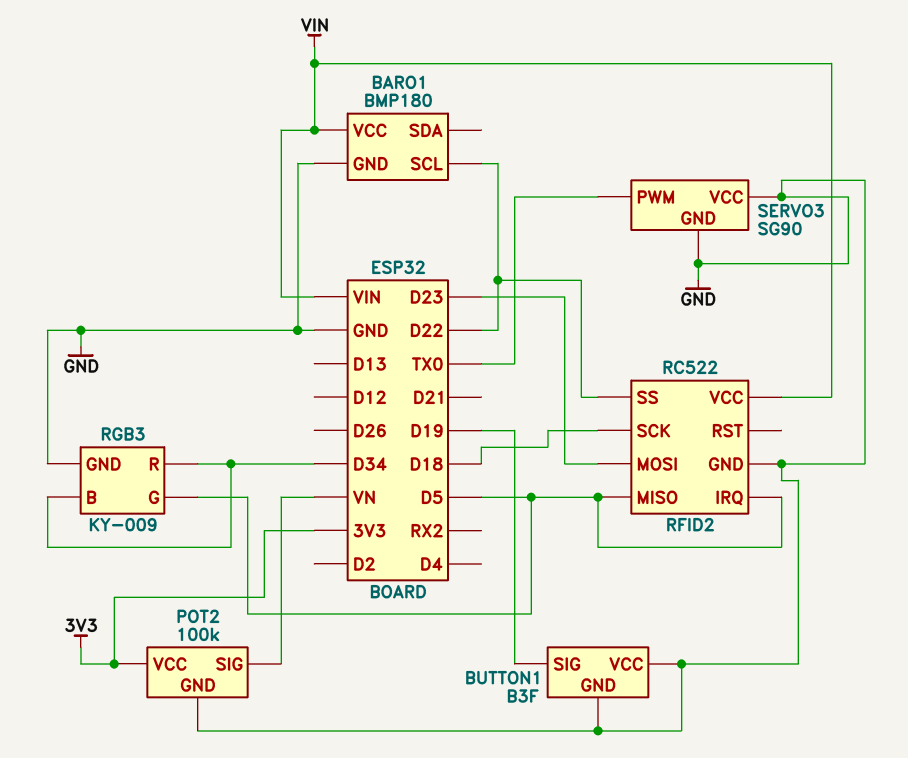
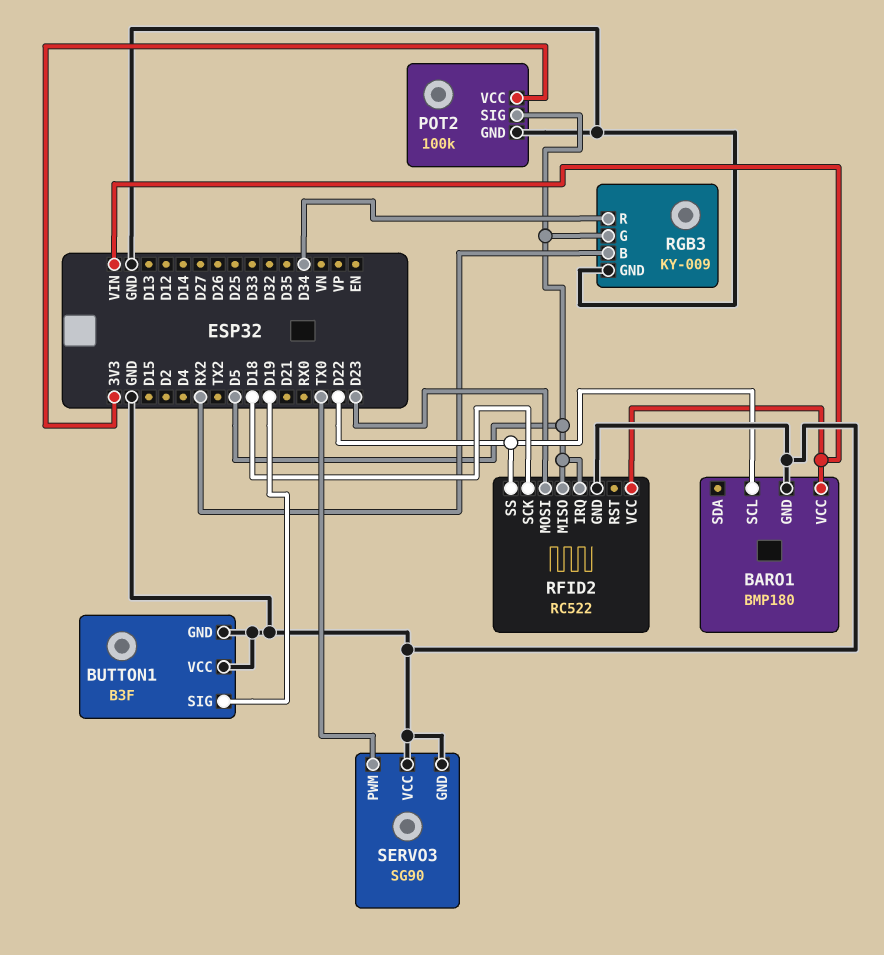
POT2 pin SIG: VN -> D5
RGB3 pin B: D34 -> RX2

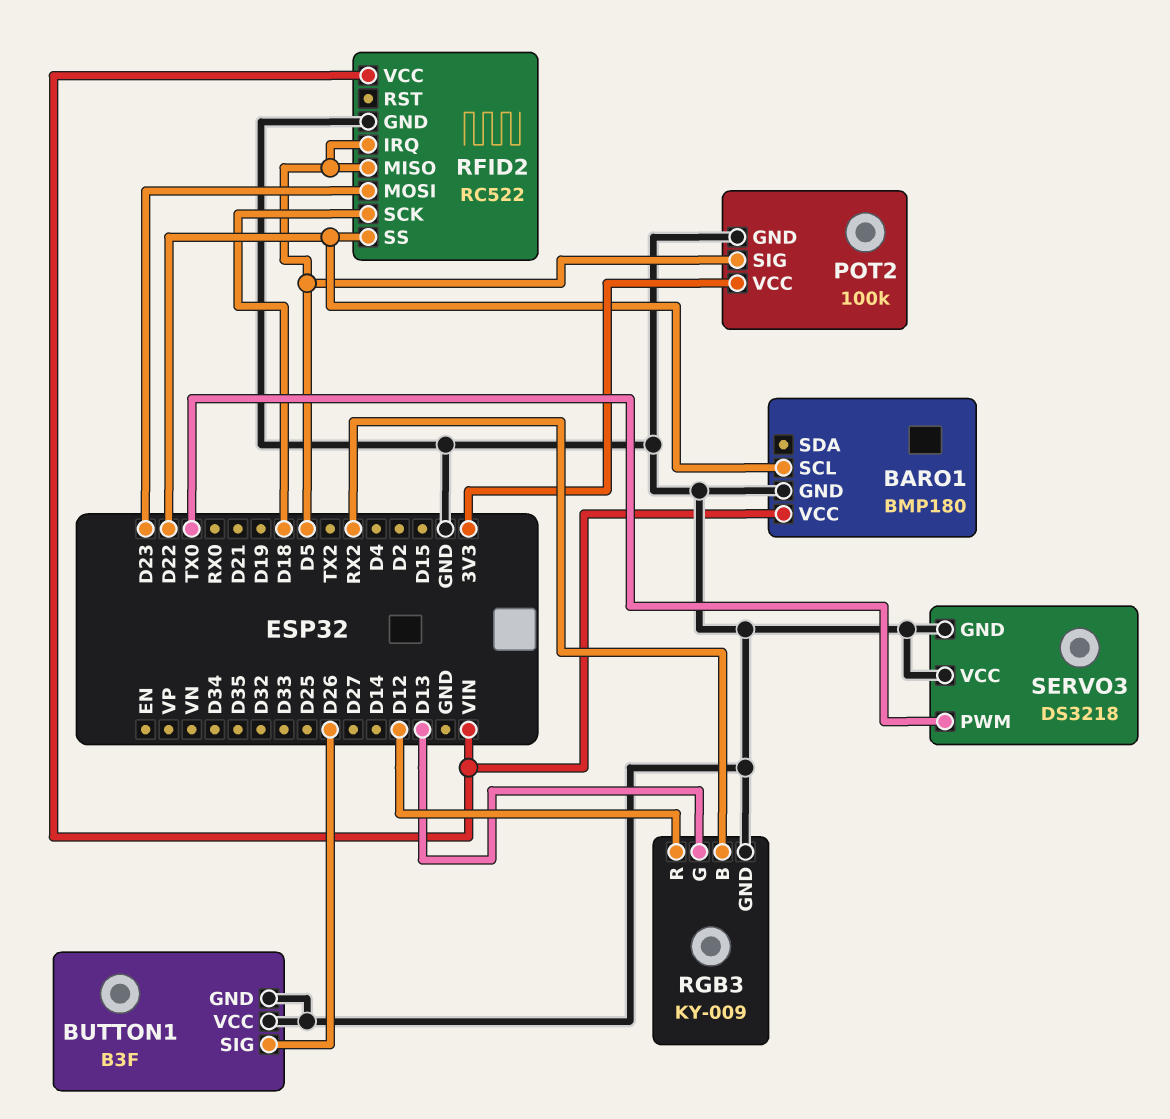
BUTTON1 pin SIG: D19 -> D26
RGB3 pin G: D5 -> D13
RGB3 pin R: D34 -> D12
SERVO3: SG90 -> DS3218

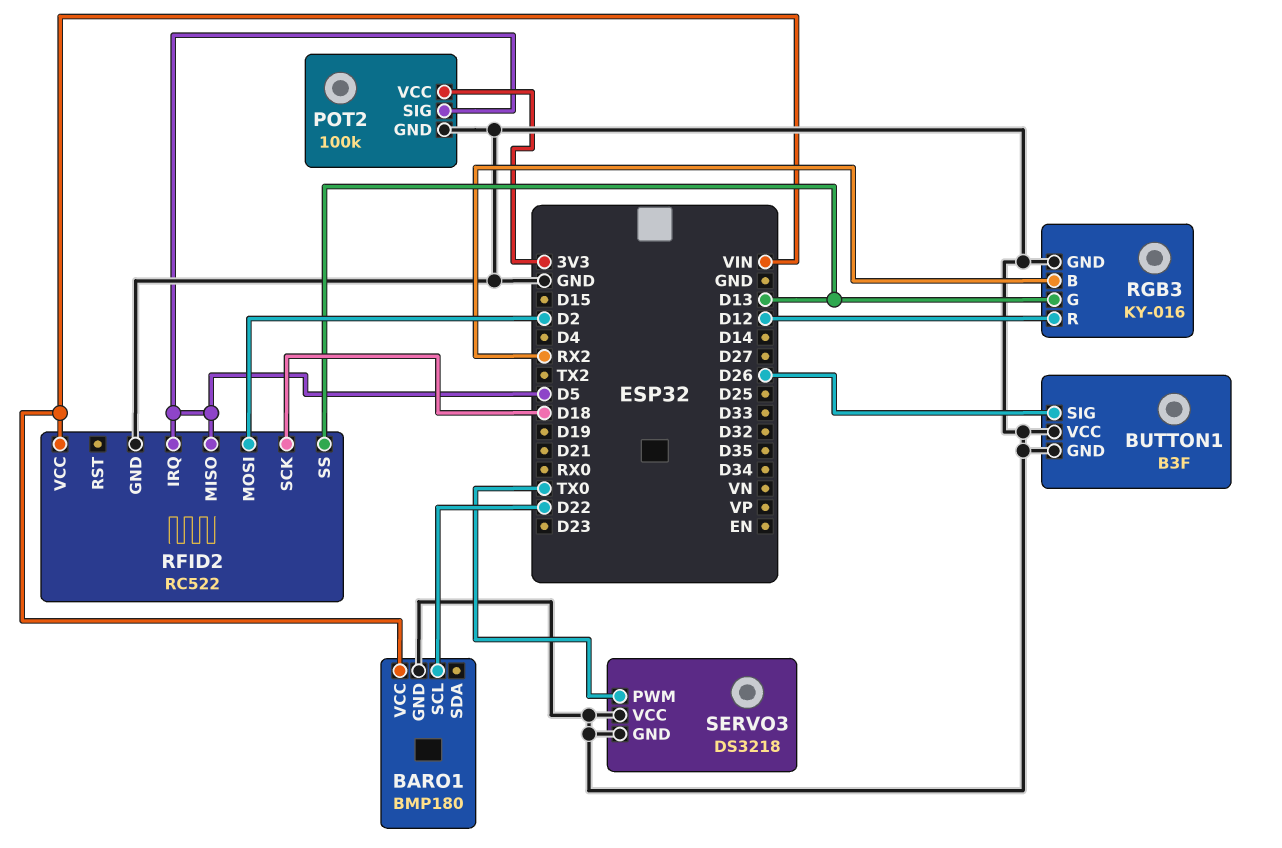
RFID2 pin MOSI: D23 -> D2
RFID2 pin SS: D22 -> D13
RGB3: KY-009 -> KY-016

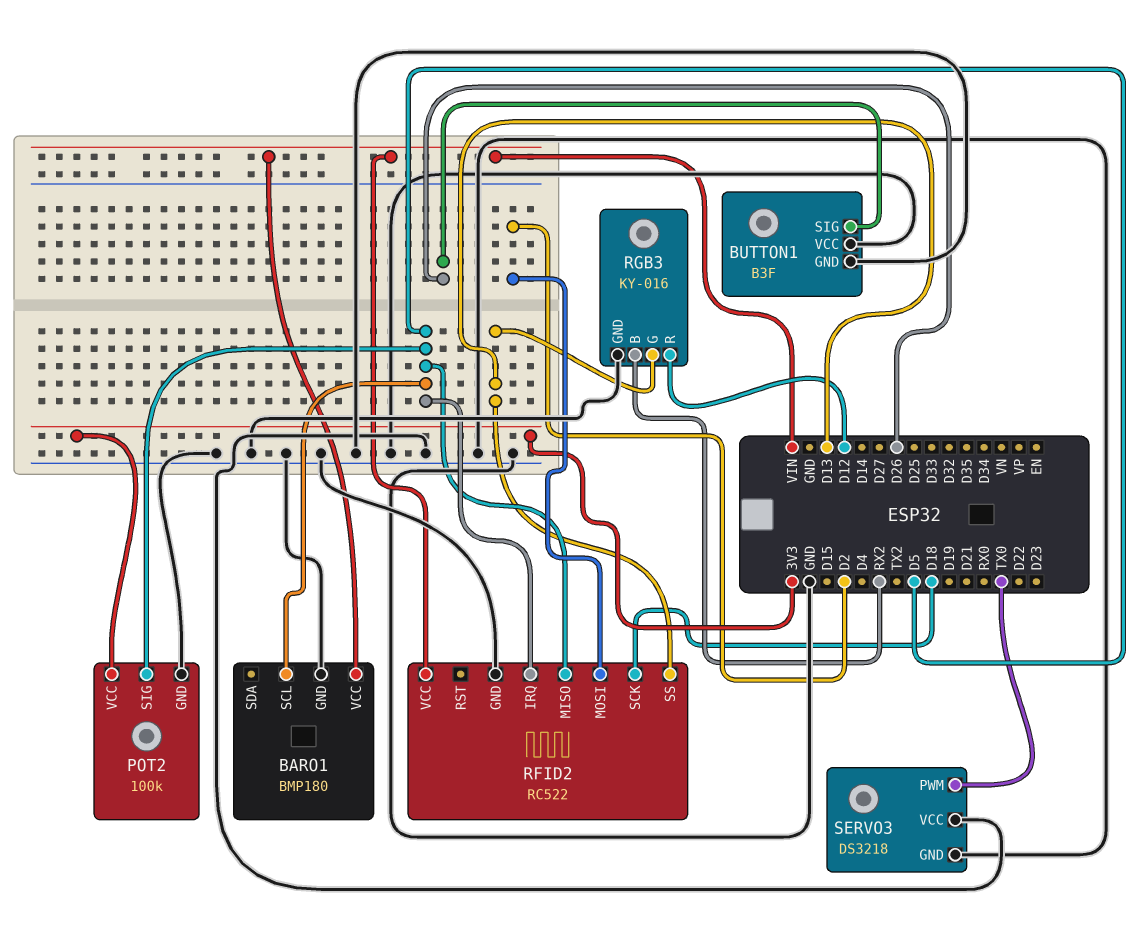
BARO1 pin SCL: D22 -> D5

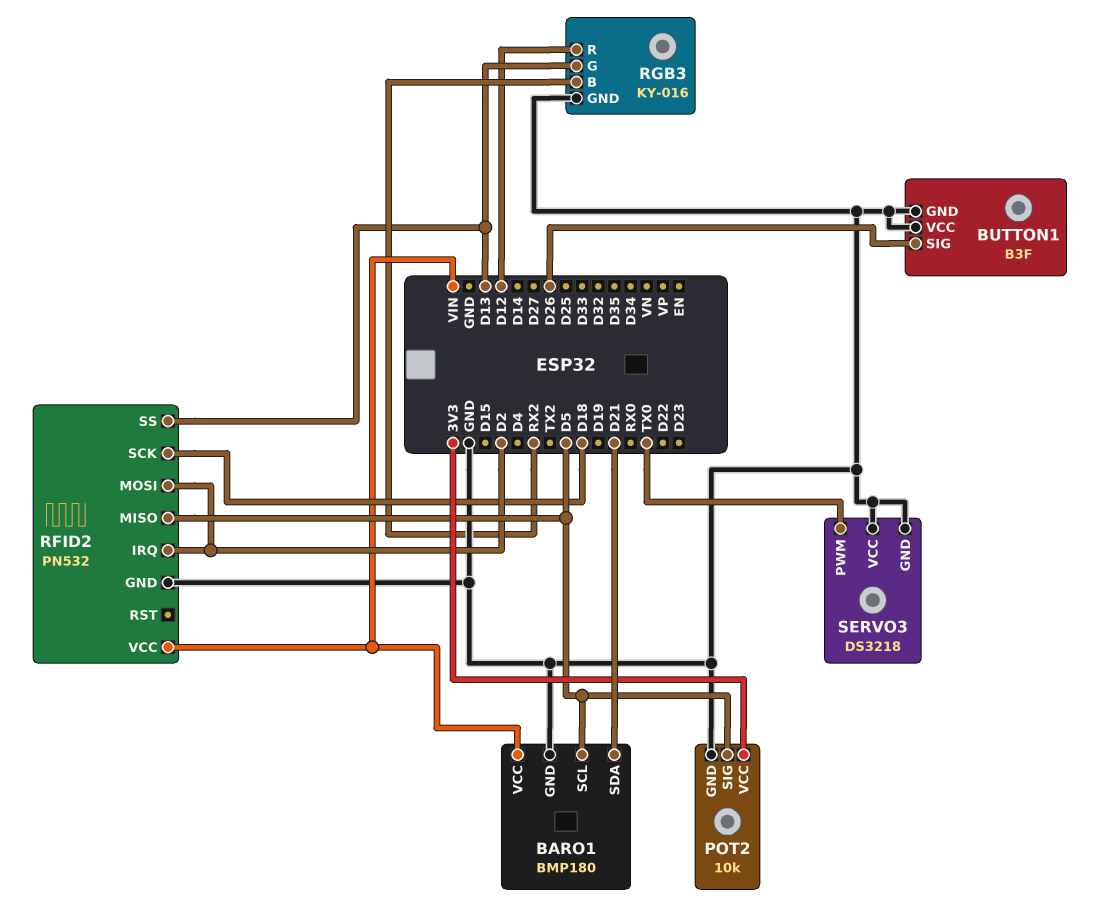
BARO1 pin SDA: none -> D21
POT2: 100k -> 10k
RFID2: RC522 -> PN532
RFID2 pin IRQ: D5 -> D2

